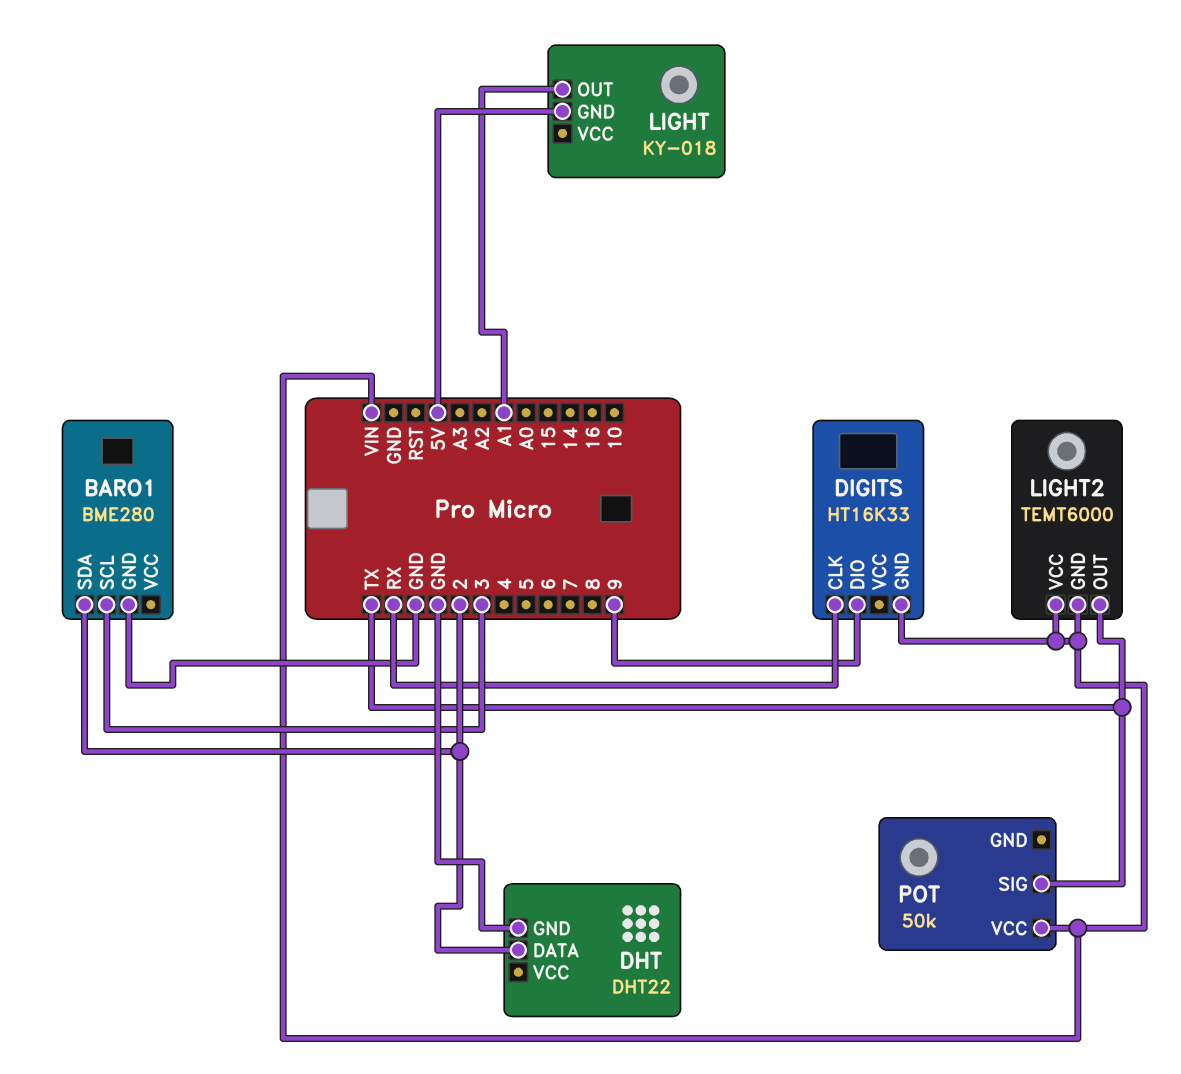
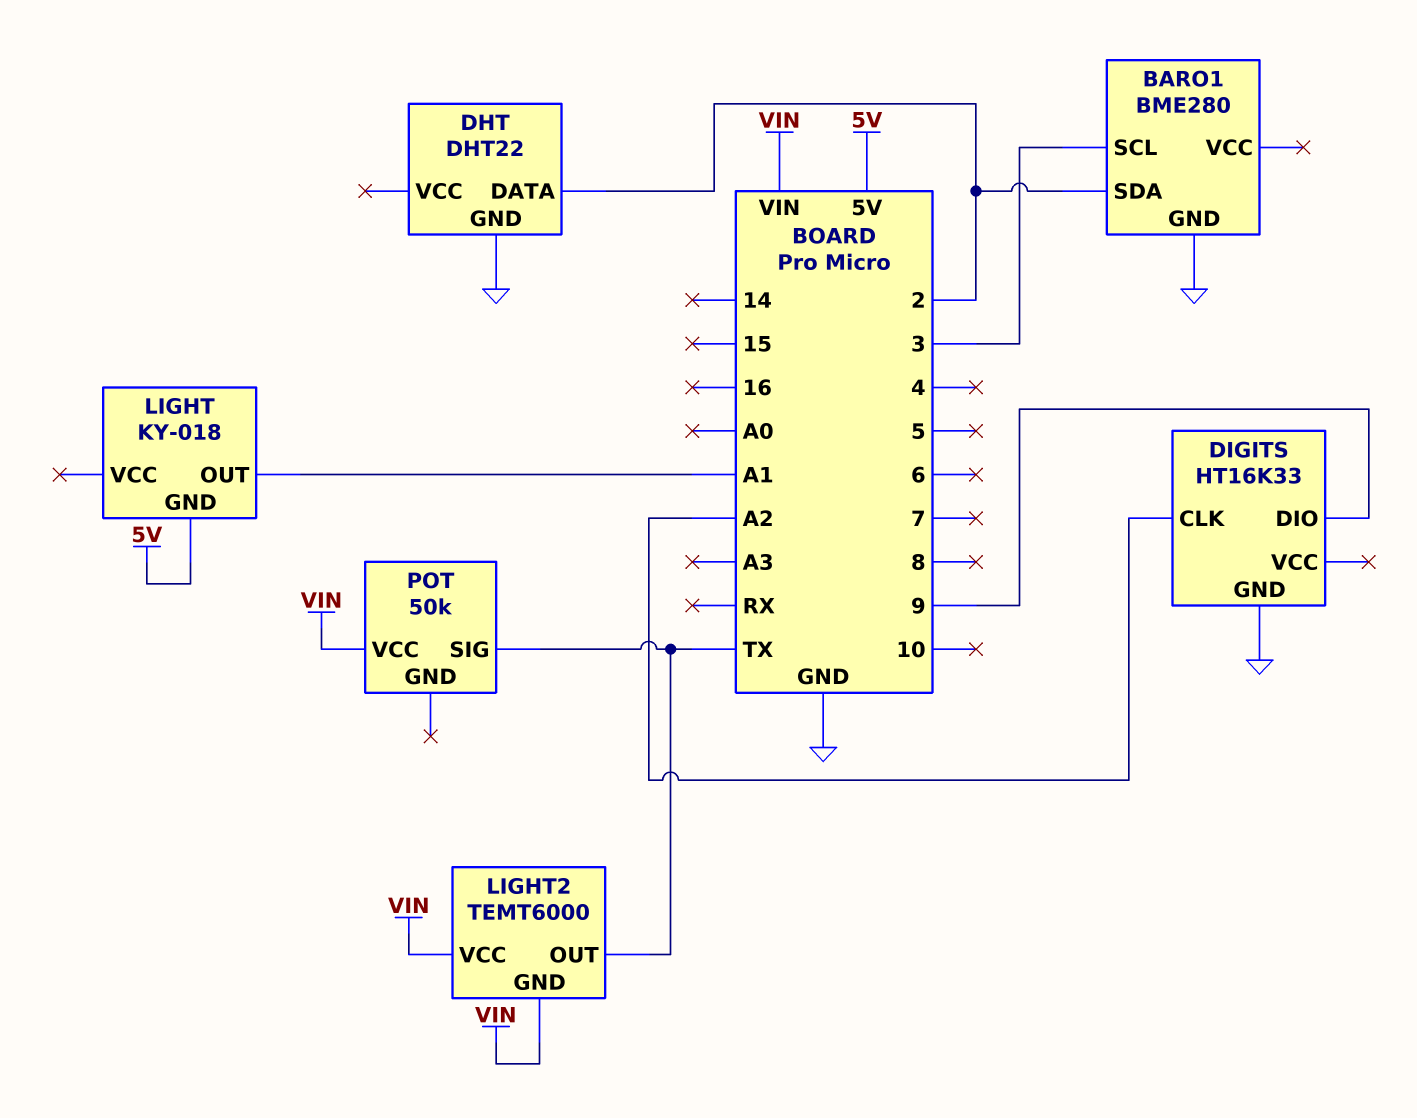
DIGITS pin CLK: RX -> A2
DIGITS pin GND: VIN -> GND

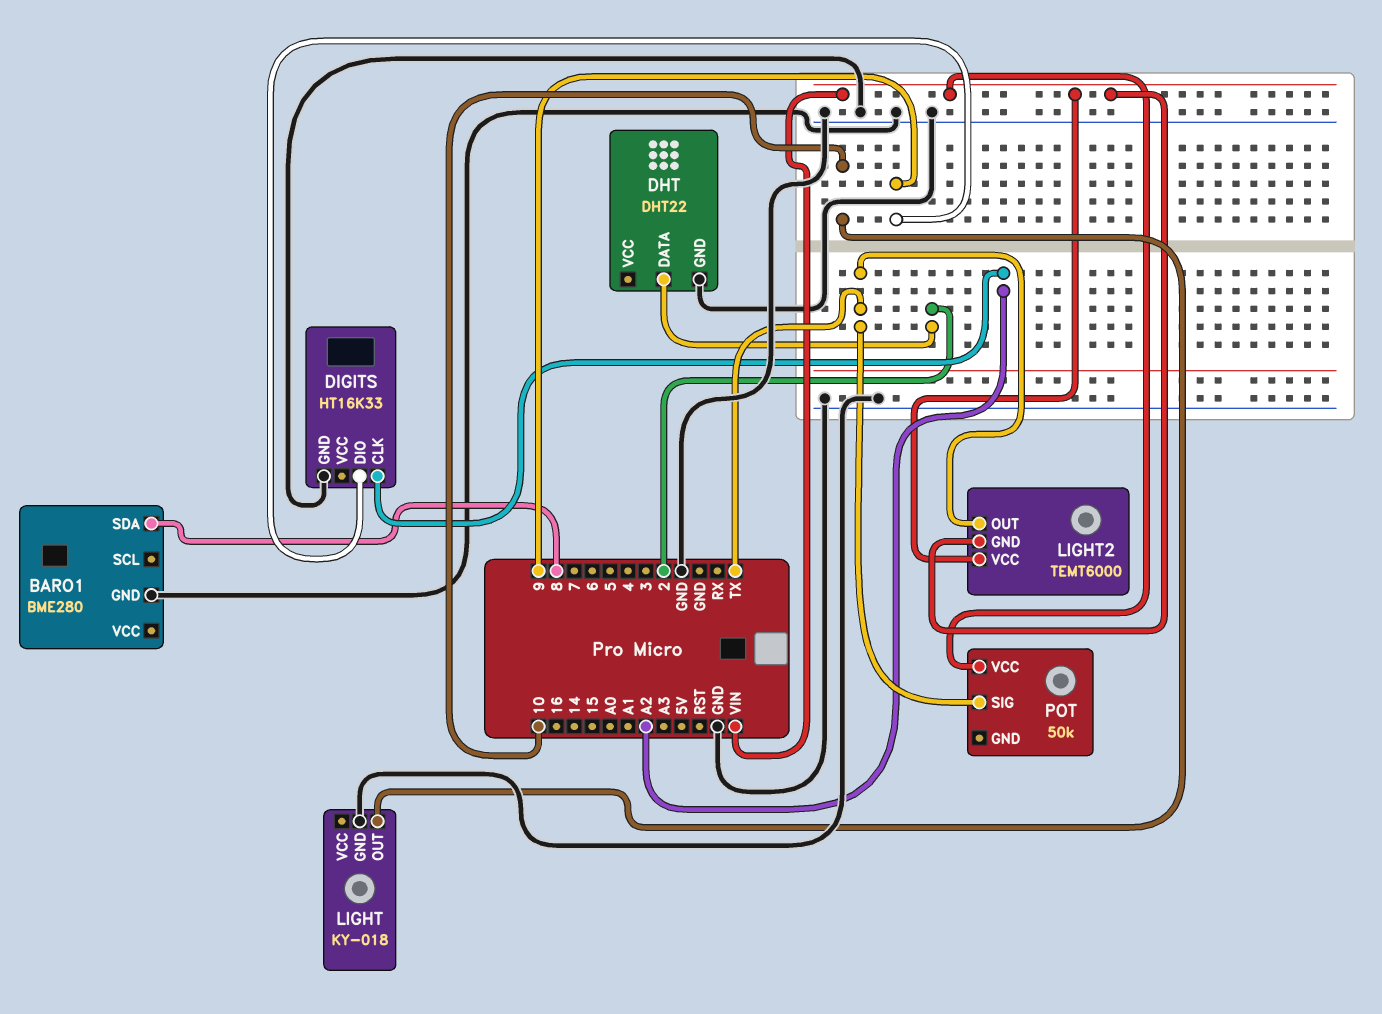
BARO1 pin SCL: 3 -> none
BARO1 pin SDA: 2 -> 8
LIGHT pin GND: 5V -> GND
LIGHT pin OUT: A1 -> 10

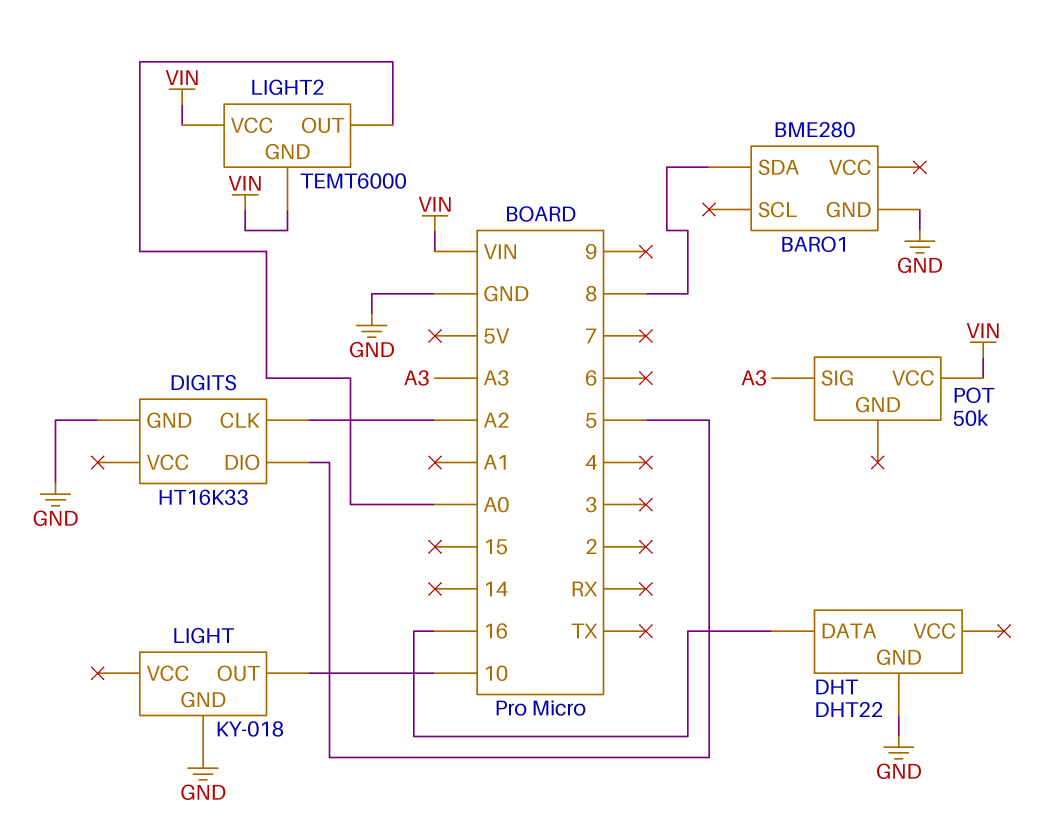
DHT pin DATA: 2 -> 16
DIGITS pin DIO: 9 -> 5
LIGHT2 pin OUT: TX -> A0
POT pin SIG: TX -> A3

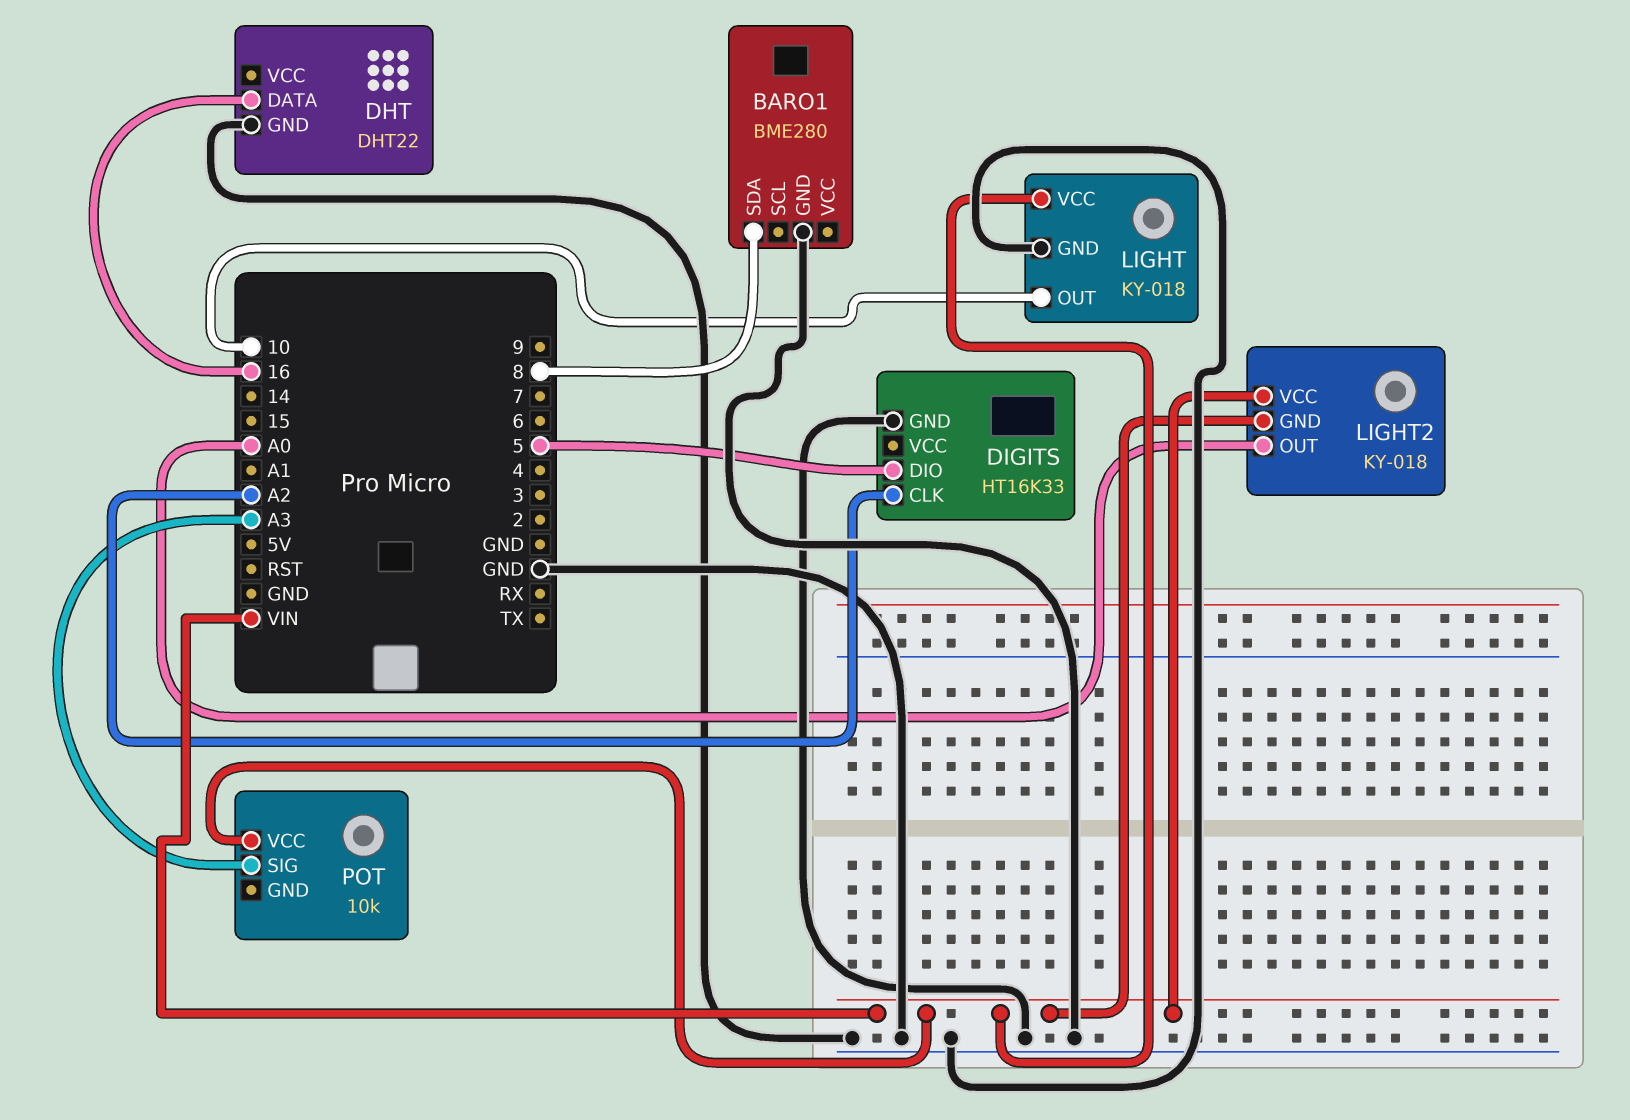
LIGHT pin VCC: none -> VIN
LIGHT2: TEMT6000 -> KY-018
POT: 50k -> 10k

